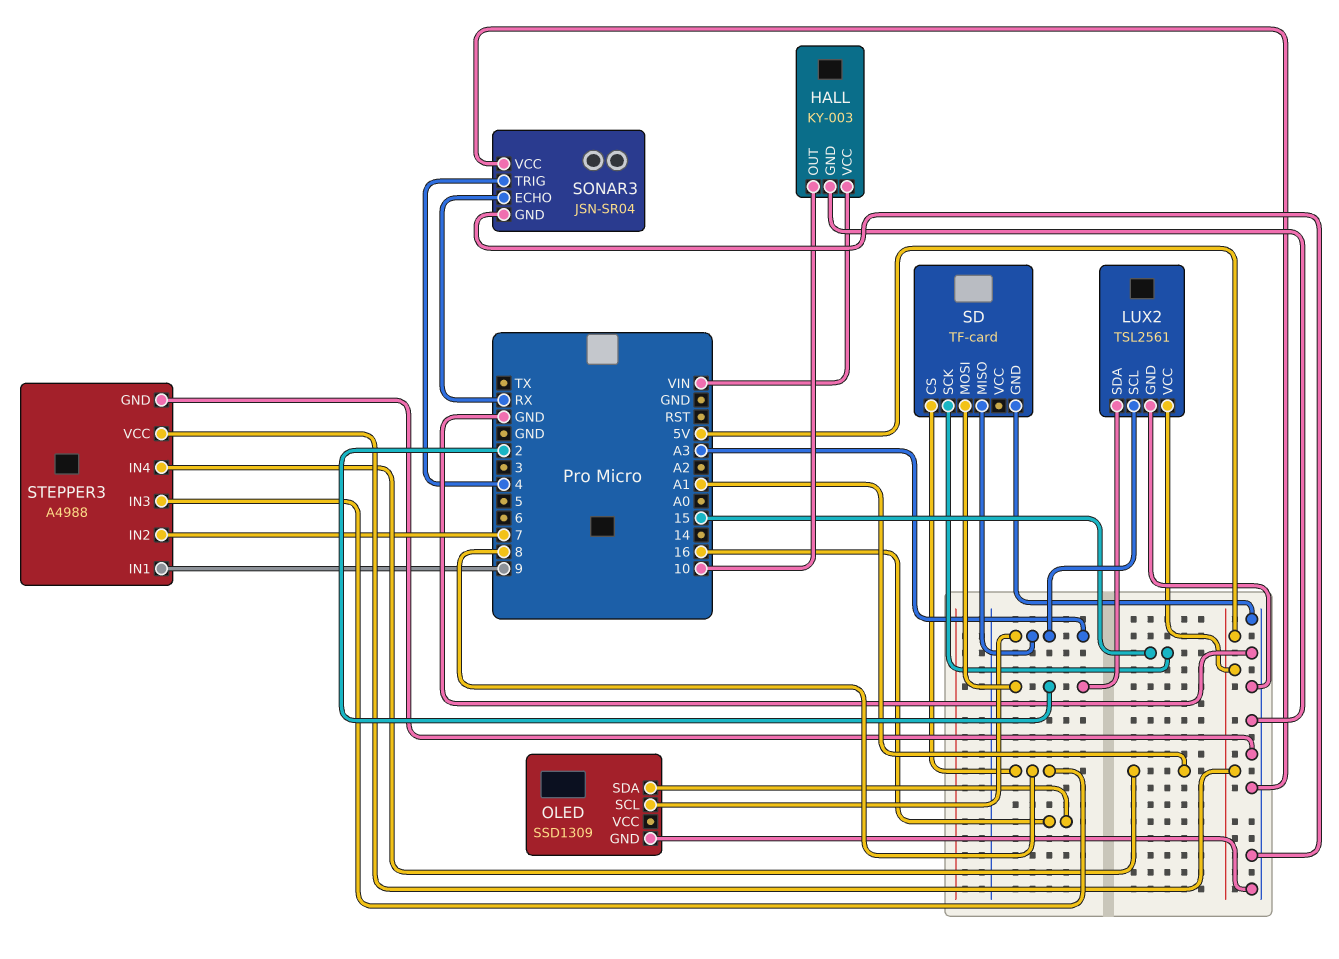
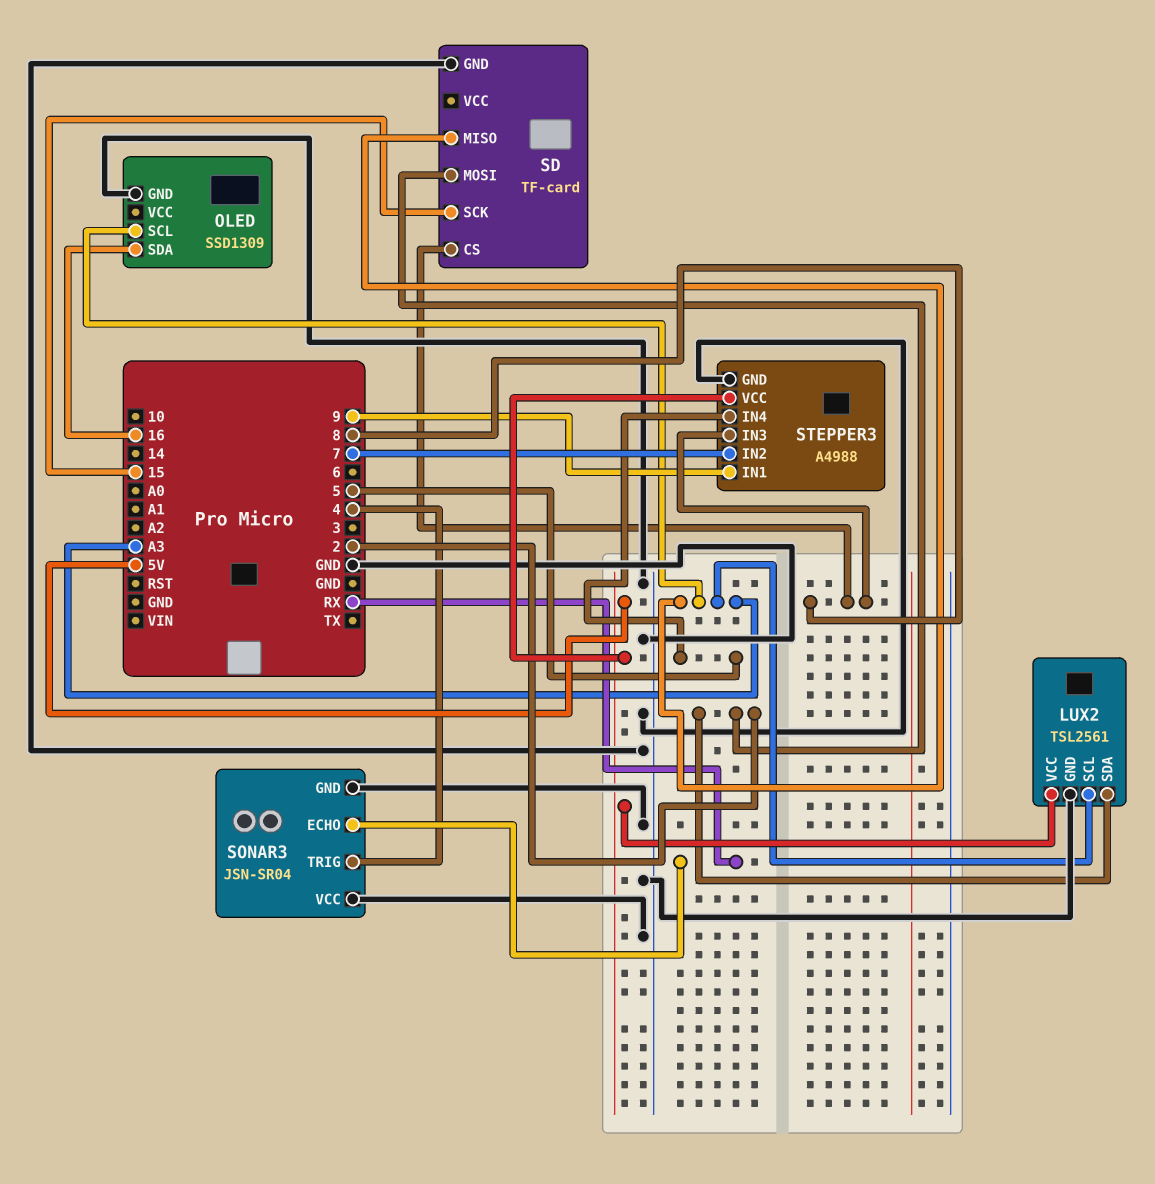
HALL: KY-003 -> none
HALL pin GND: GND -> none
HALL pin OUT: 10 -> none
HALL pin VCC: VIN -> none
STEPPER3 pin IN4: A1 -> 5

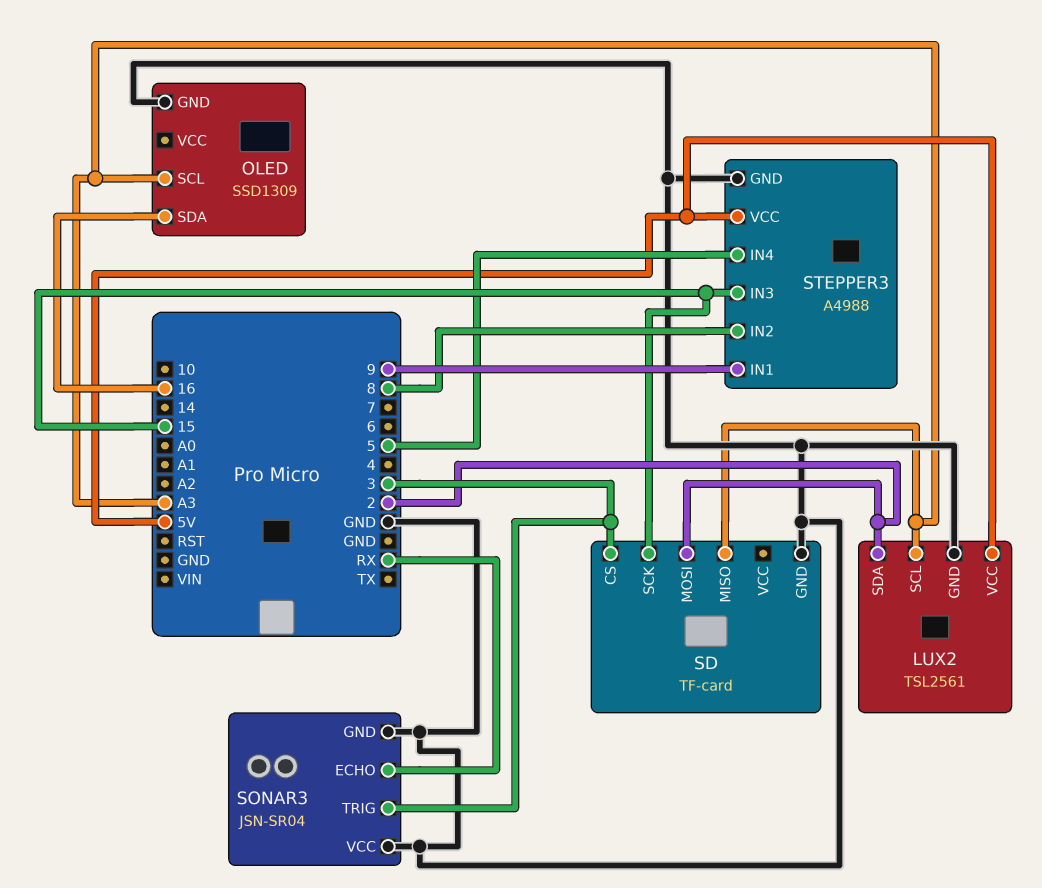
SD pin CS: 8 -> 3
SONAR3 pin TRIG: 4 -> 3
STEPPER3 pin IN2: 7 -> 8
STEPPER3 pin IN3: 8 -> 15

